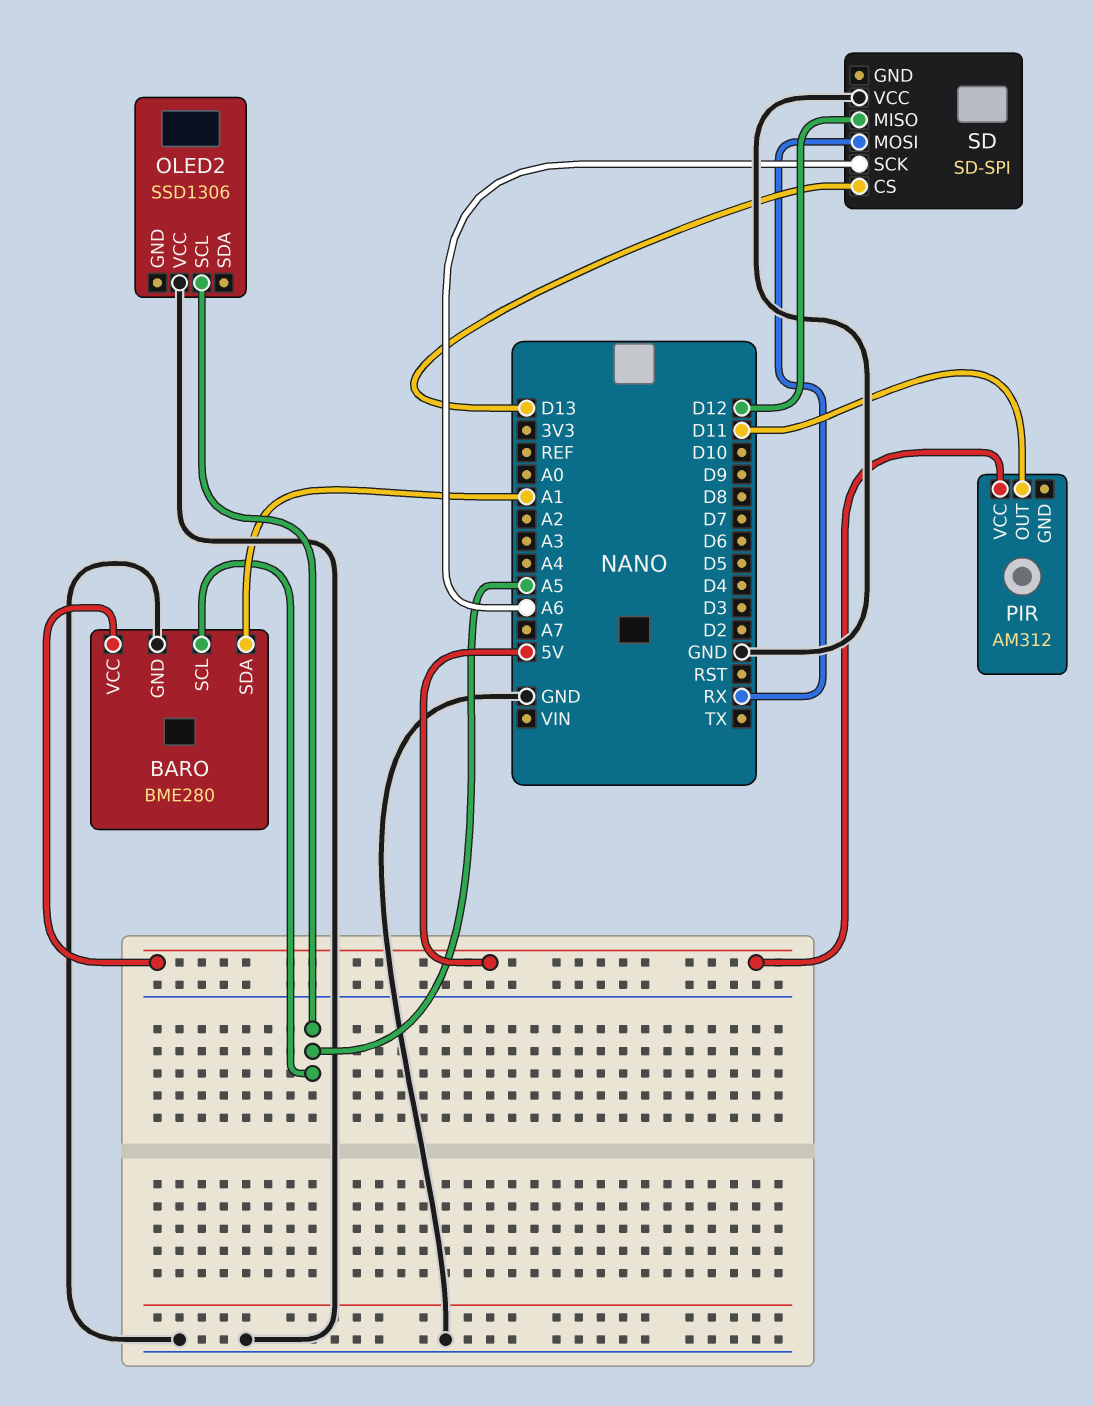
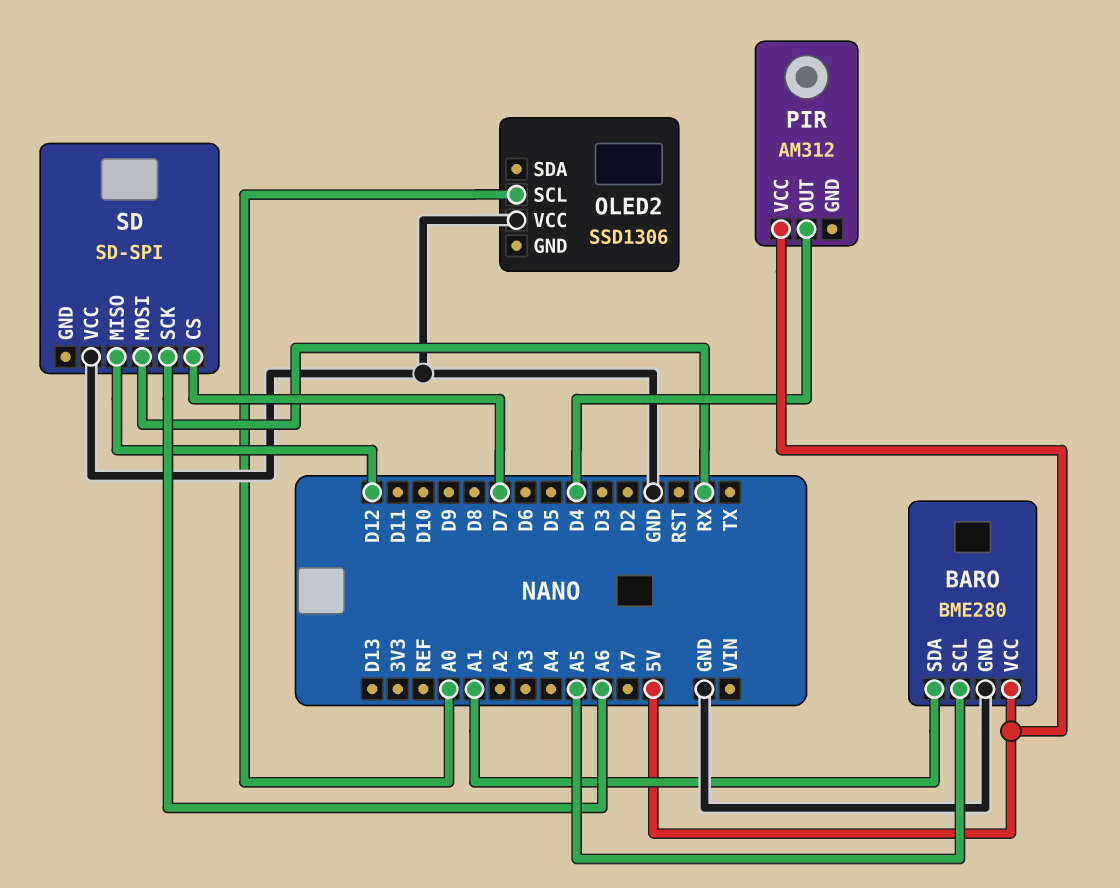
OLED2 pin SCL: A5 -> A0
PIR pin OUT: D11 -> D4
SD pin CS: D13 -> D7

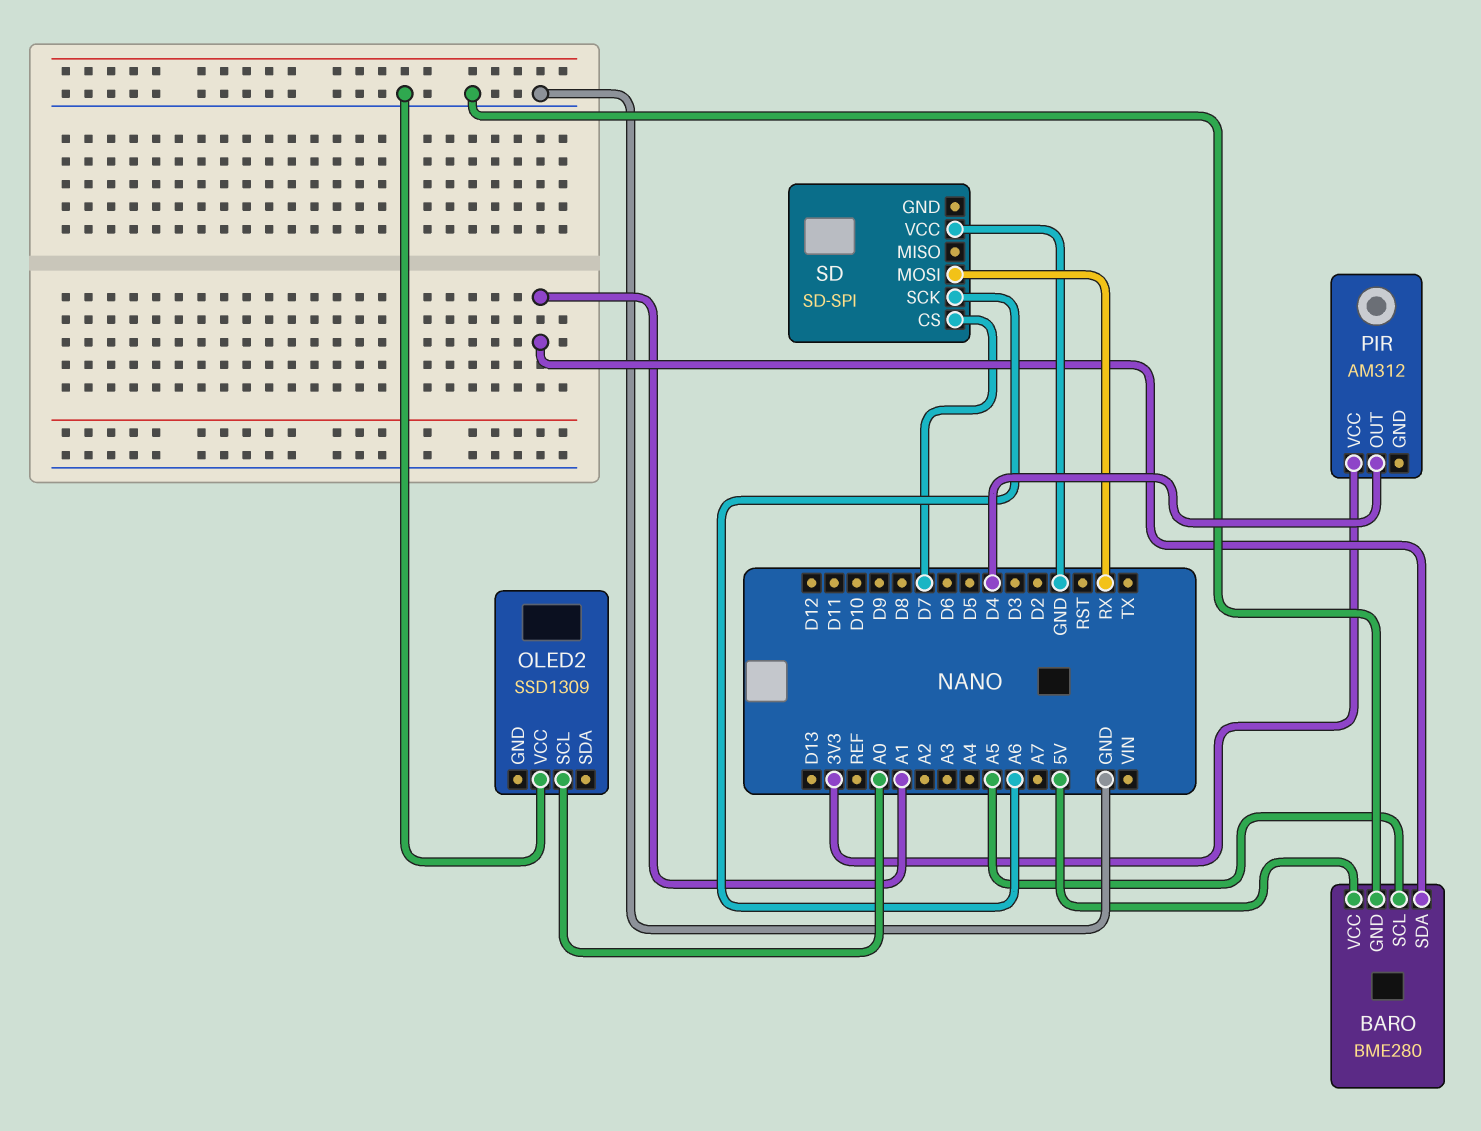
OLED2: SSD1306 -> SSD1309
PIR pin VCC: 5V -> 3V3
SD pin MISO: D12 -> none

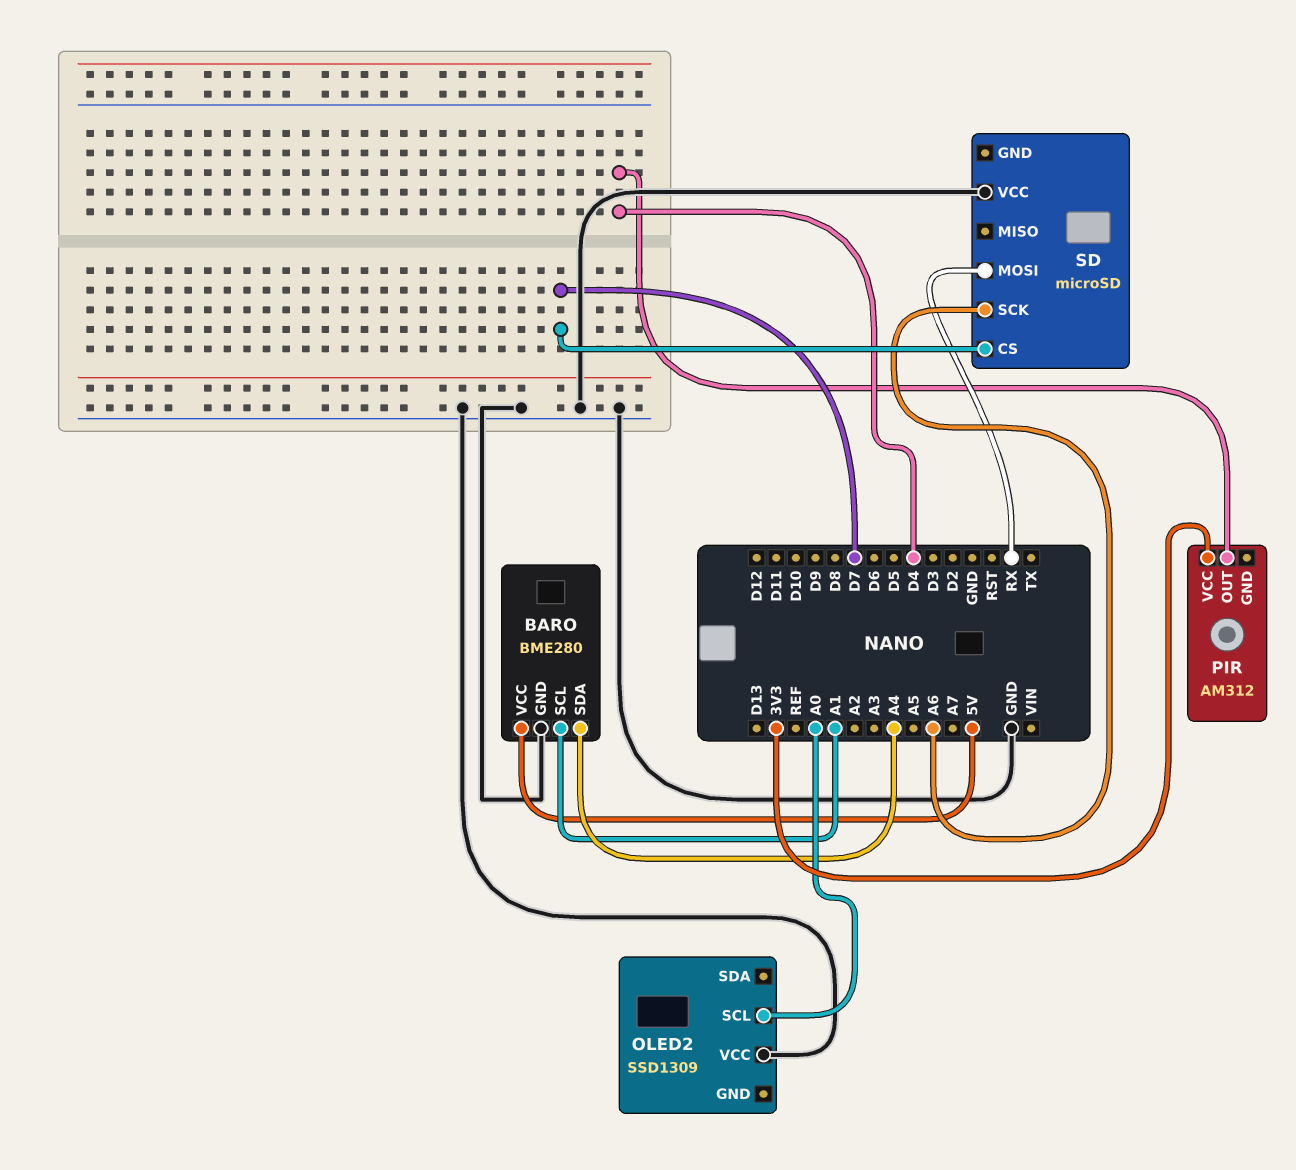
BARO pin SCL: A5 -> A1
BARO pin SDA: A1 -> A4
SD: SD-SPI -> microSD

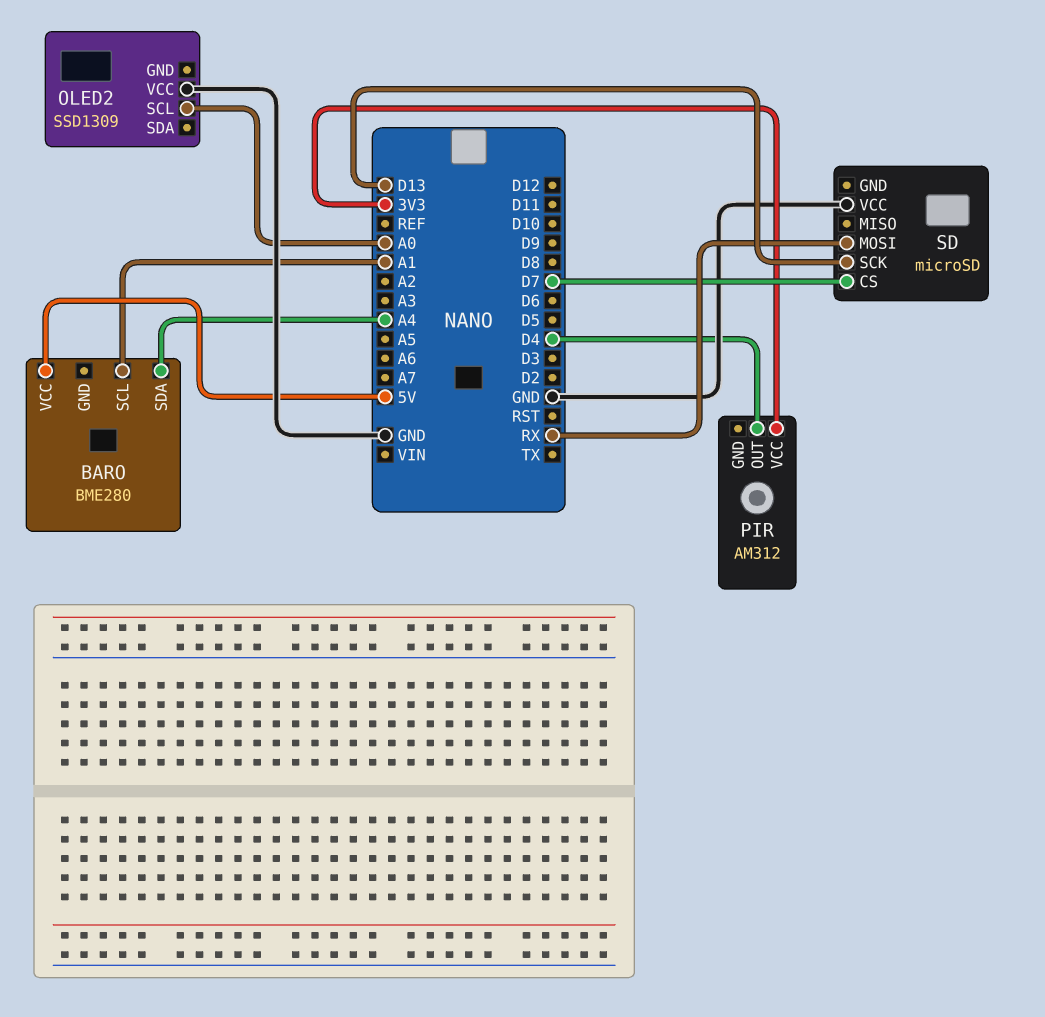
BARO pin GND: GND -> none
SD pin SCK: A6 -> D13

